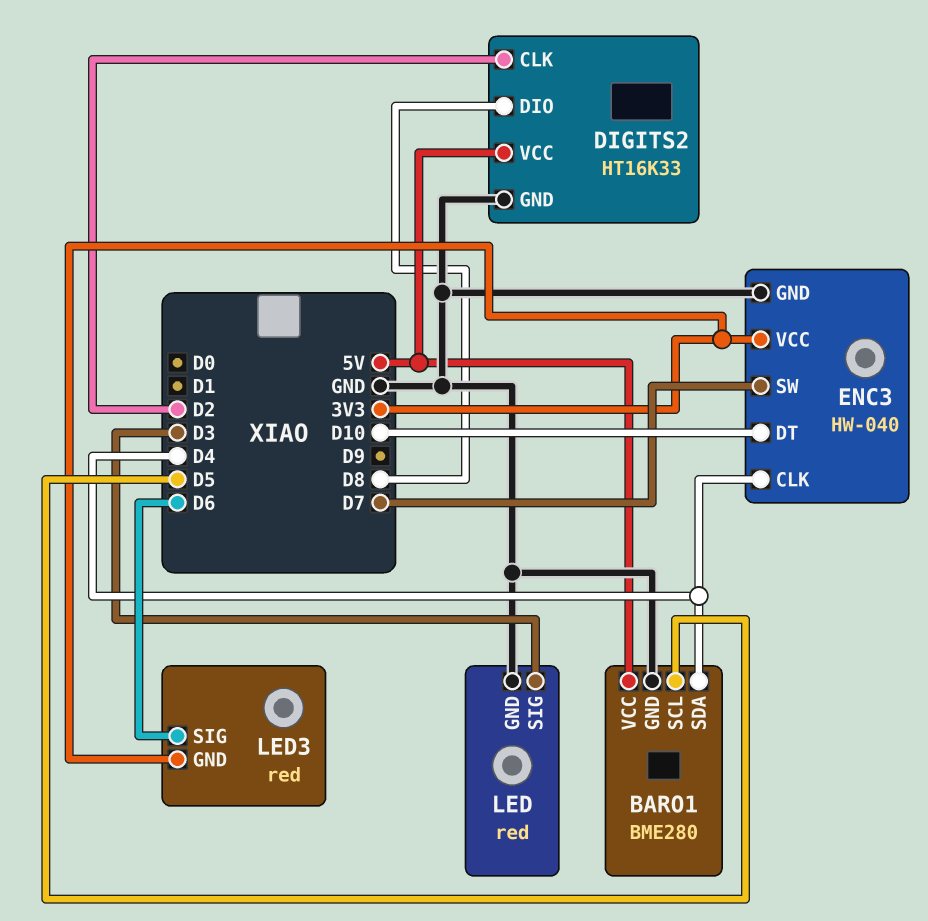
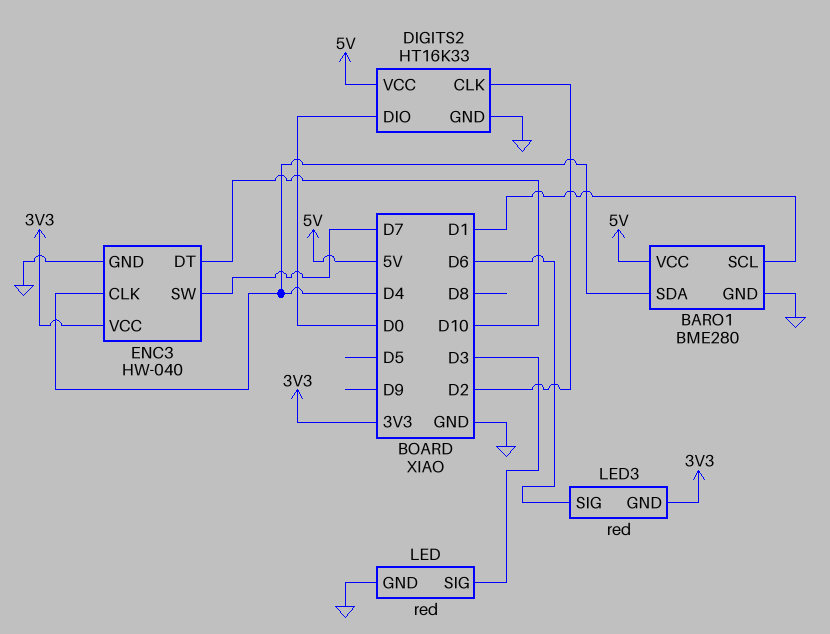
BARO1 pin SCL: D5 -> D1
DIGITS2 pin DIO: D8 -> D0

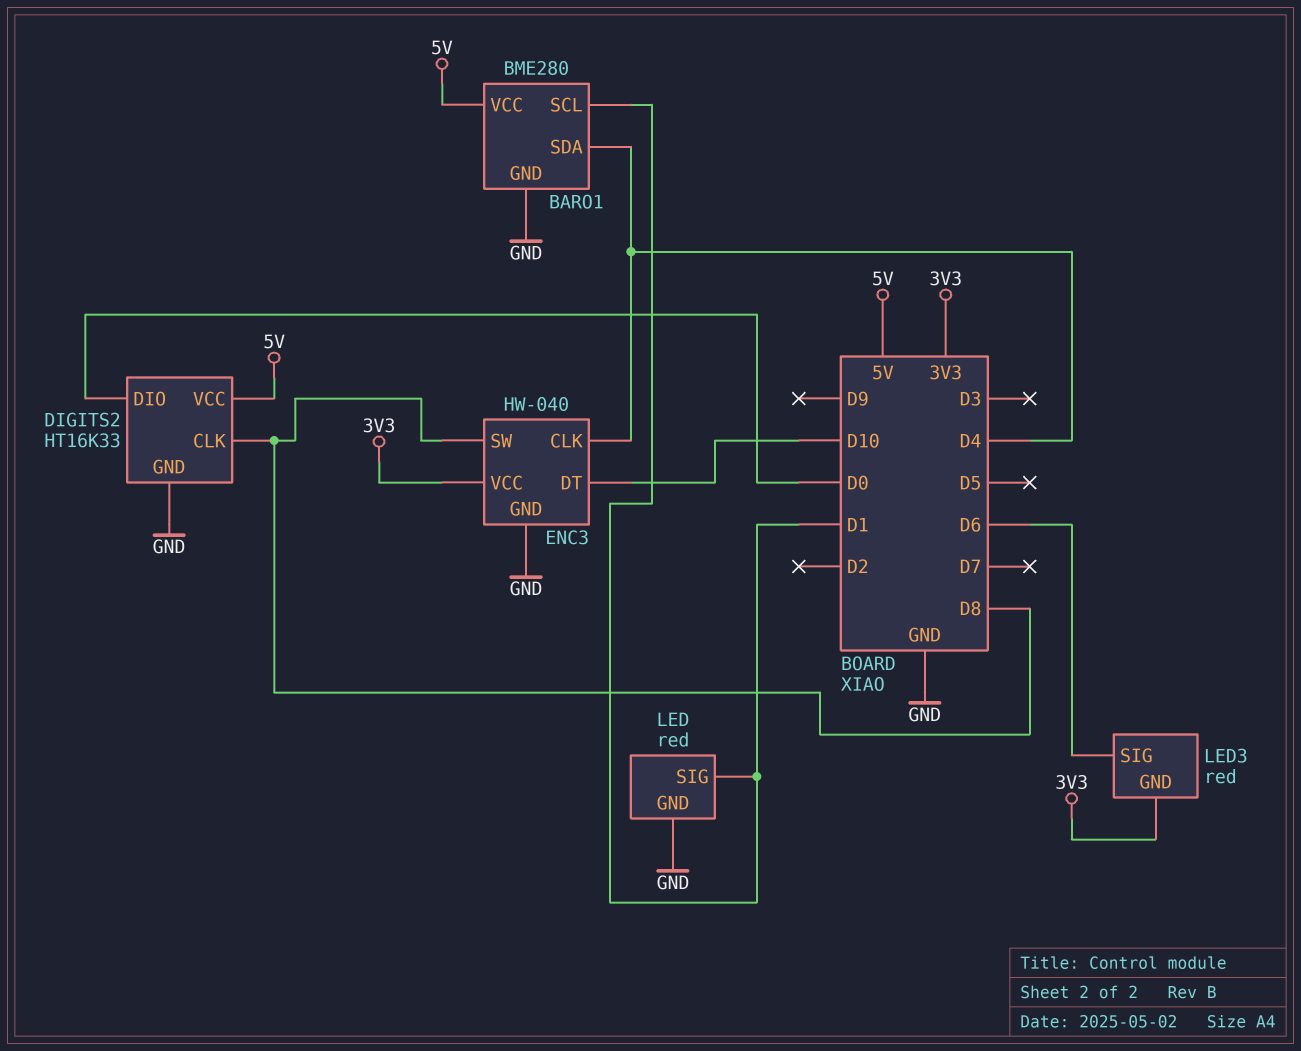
DIGITS2 pin CLK: D2 -> D8
ENC3 pin SW: D7 -> D8
LED pin SIG: D3 -> D1

